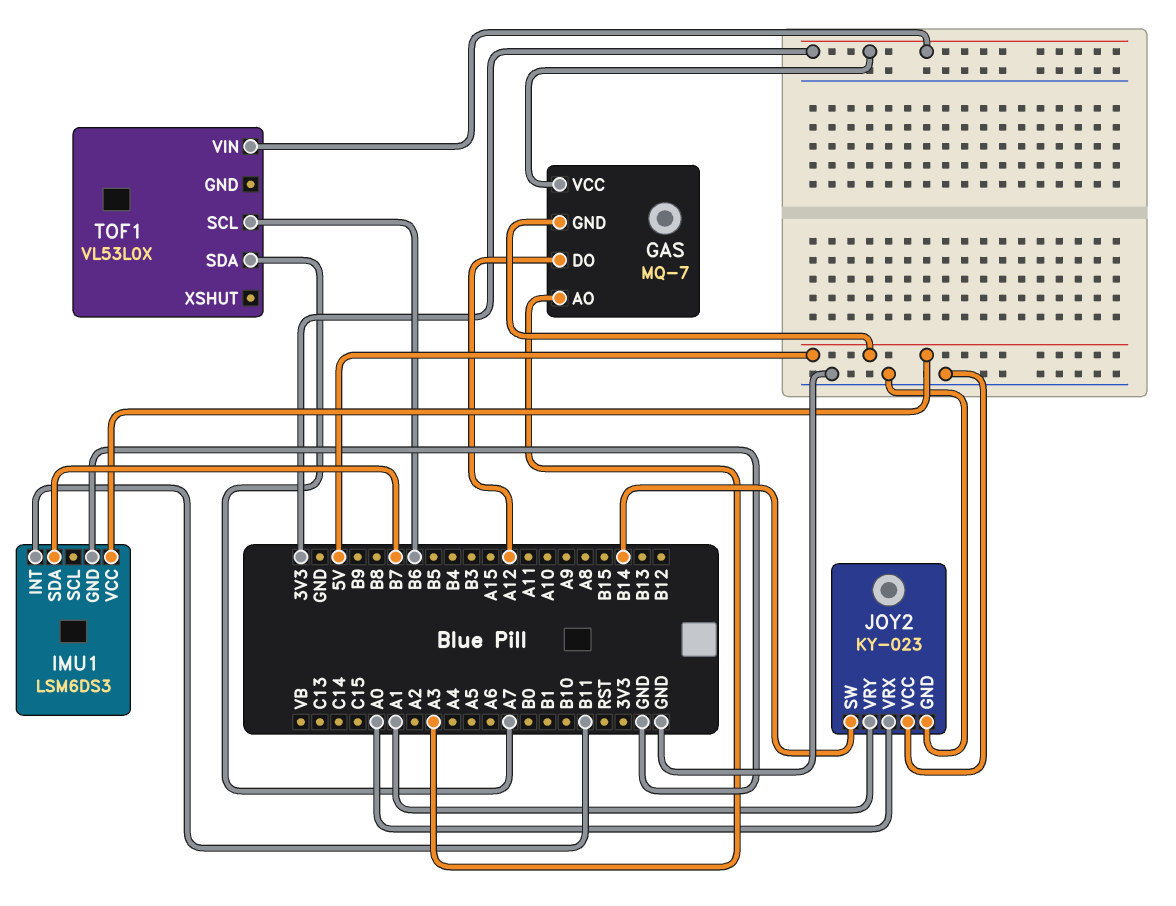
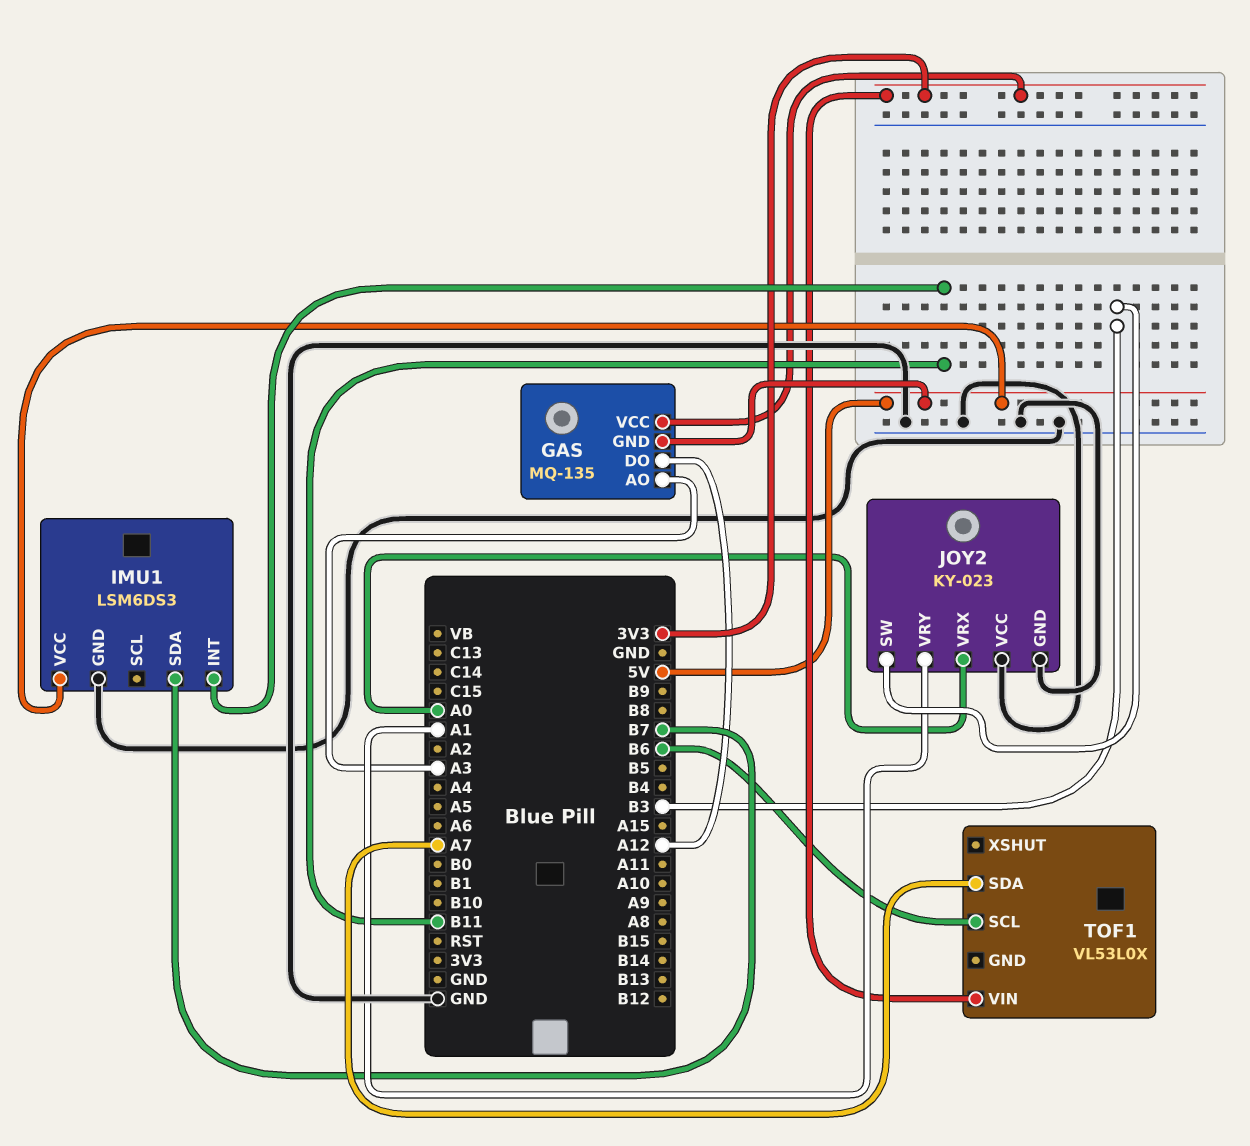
GAS: MQ-7 -> MQ-135
JOY2 pin SW: B14 -> B3

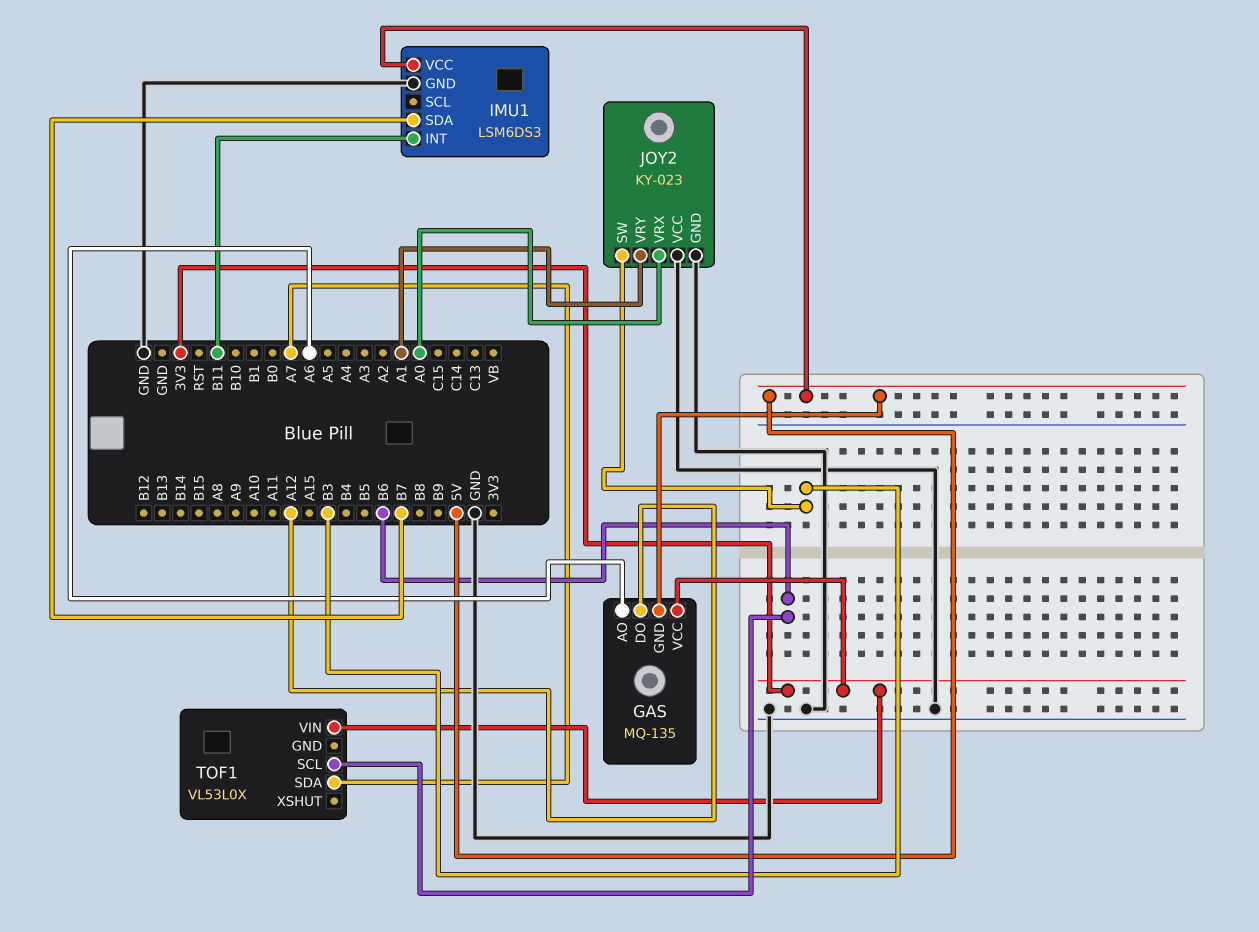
GAS pin AO: A3 -> A6

